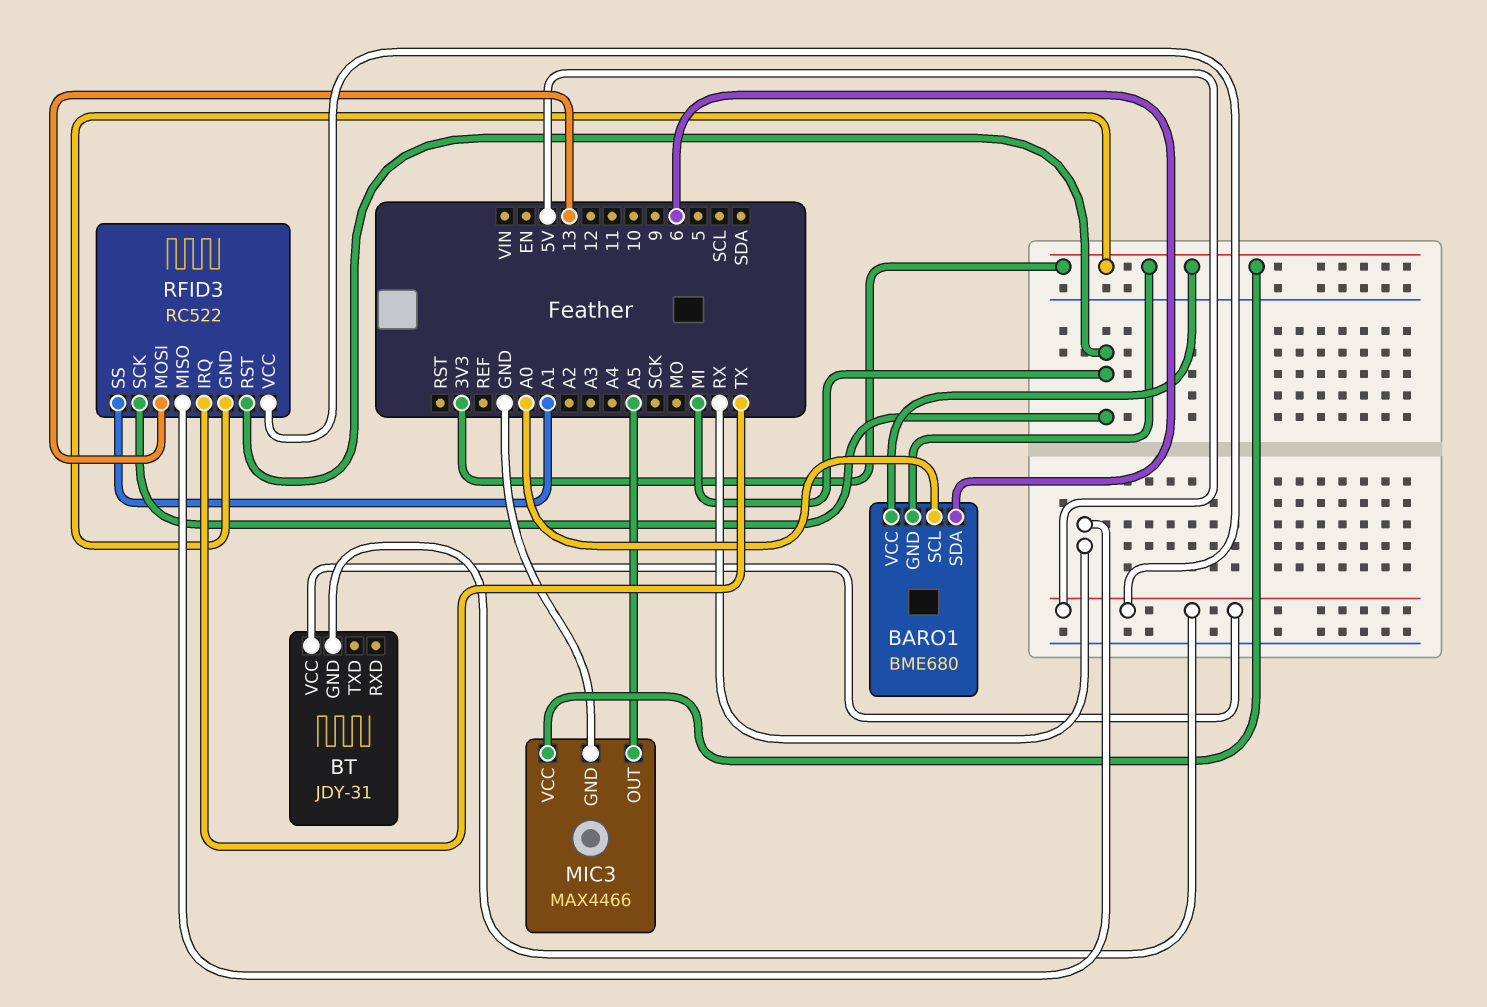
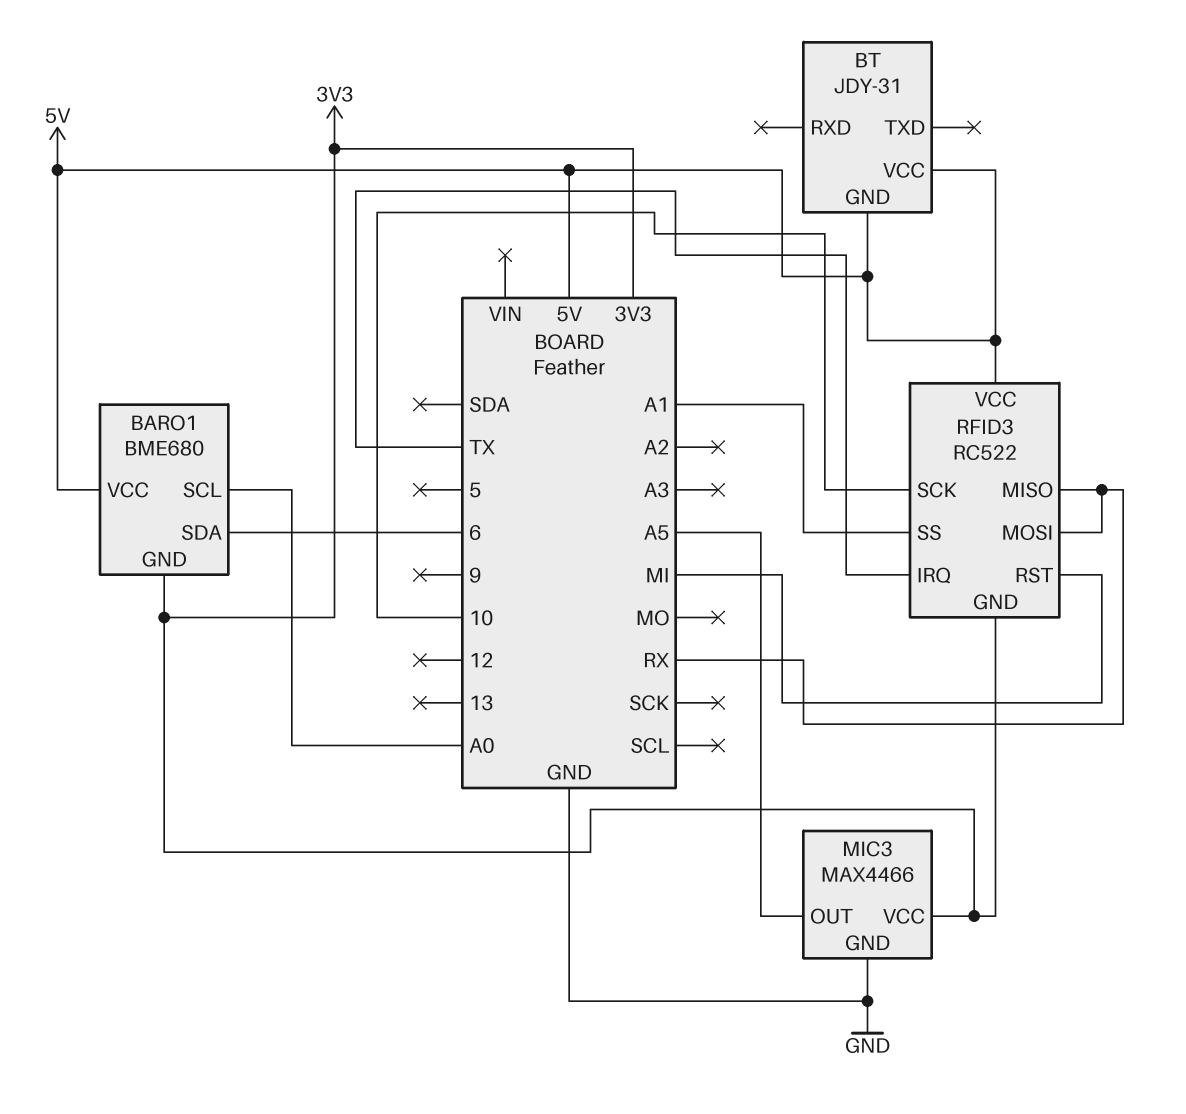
BARO1 pin VCC: 3V3 -> 5V
RFID3 pin MOSI: 13 -> RX
RFID3 pin SCK: MI -> 10

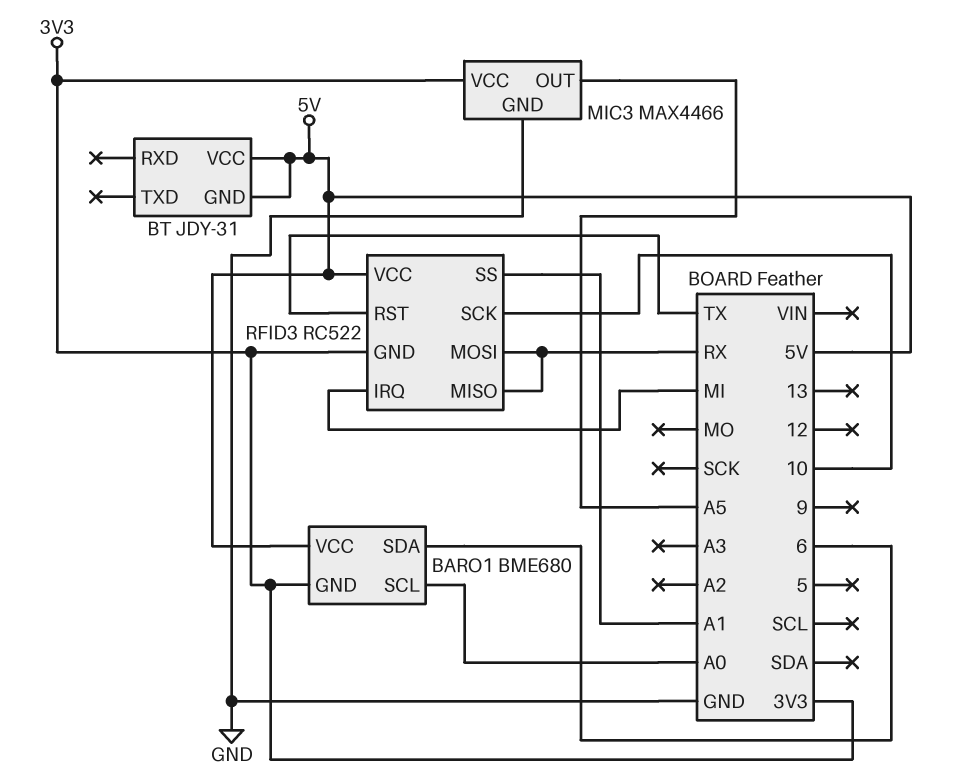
RFID3 pin IRQ: TX -> MI
RFID3 pin RST: MI -> TX

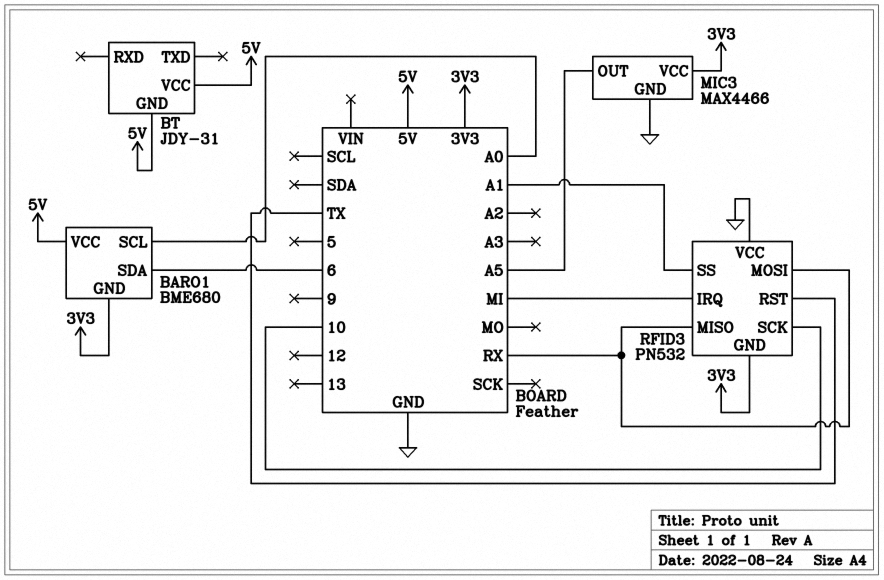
RFID3: RC522 -> PN532
RFID3 pin VCC: 5V -> GND

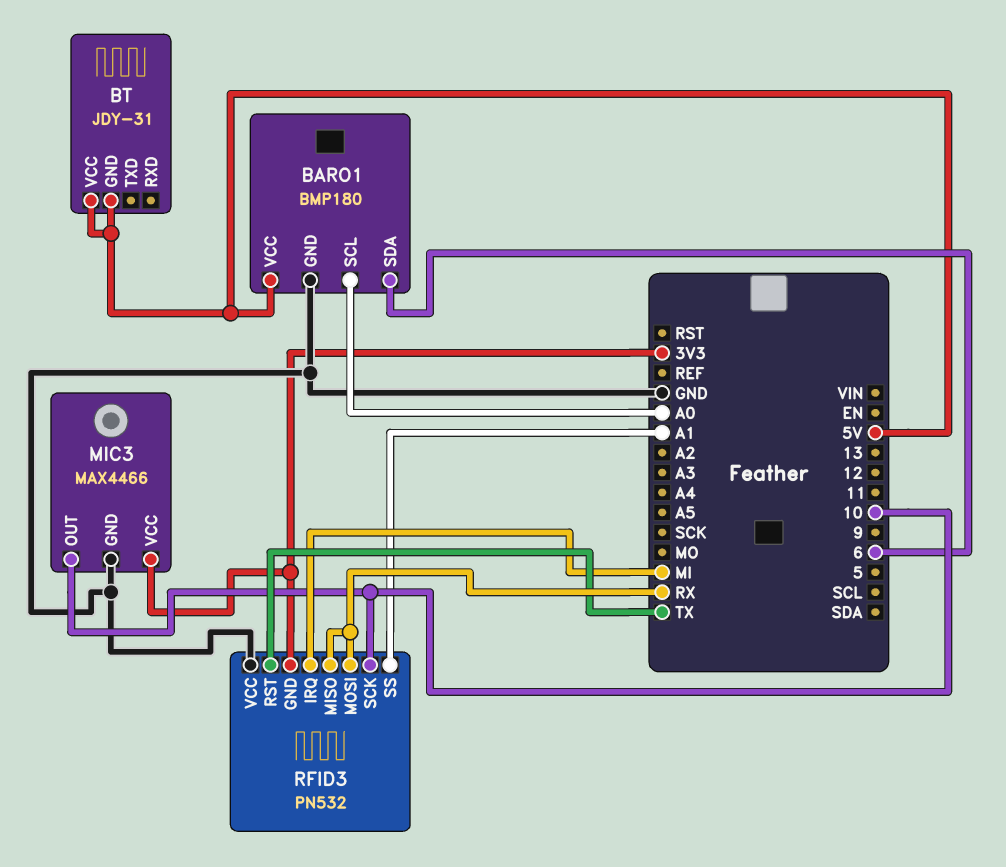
BARO1: BME680 -> BMP180
BARO1 pin GND: 3V3 -> GND
MIC3 pin OUT: A5 -> 10

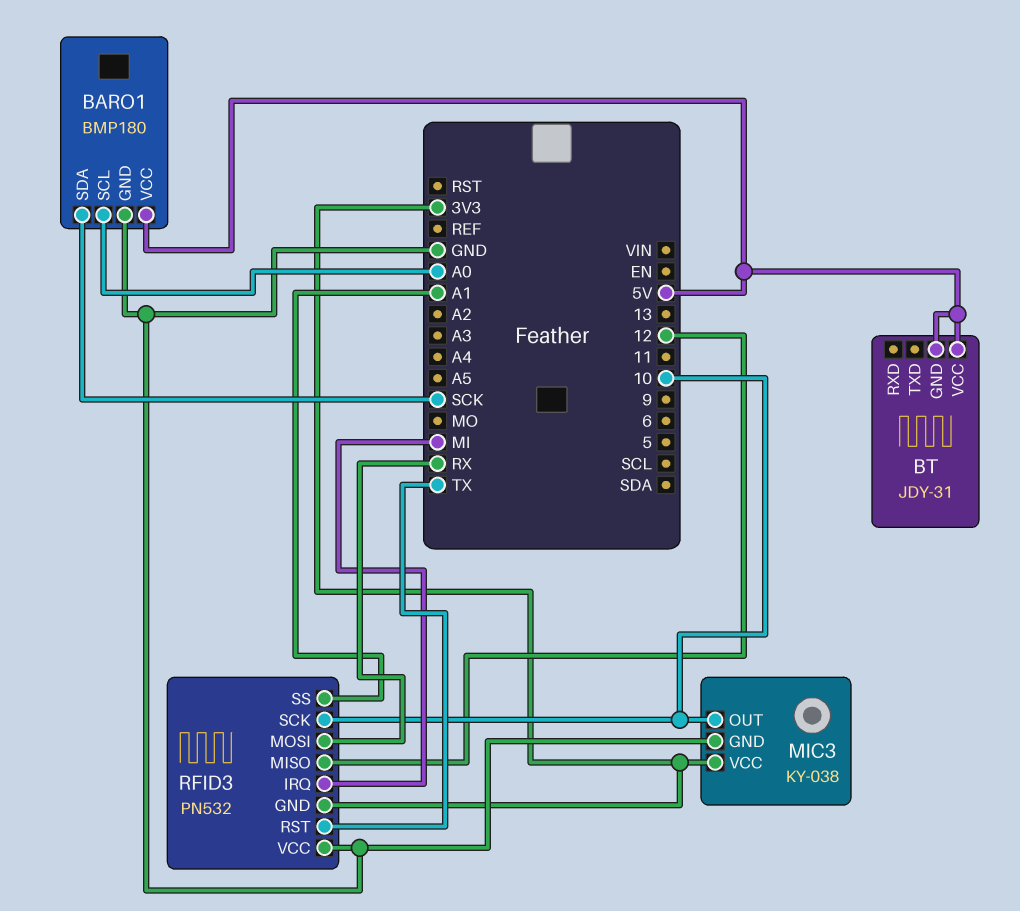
BARO1 pin SDA: 6 -> SCK
MIC3: MAX4466 -> KY-038
RFID3 pin MISO: RX -> 12

